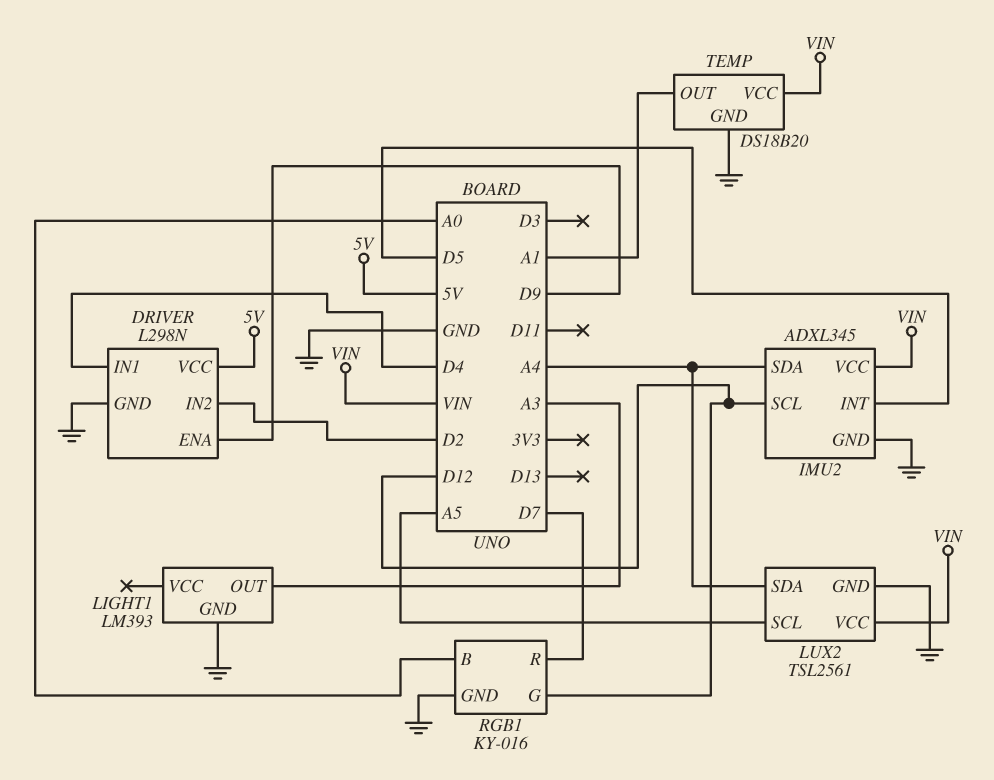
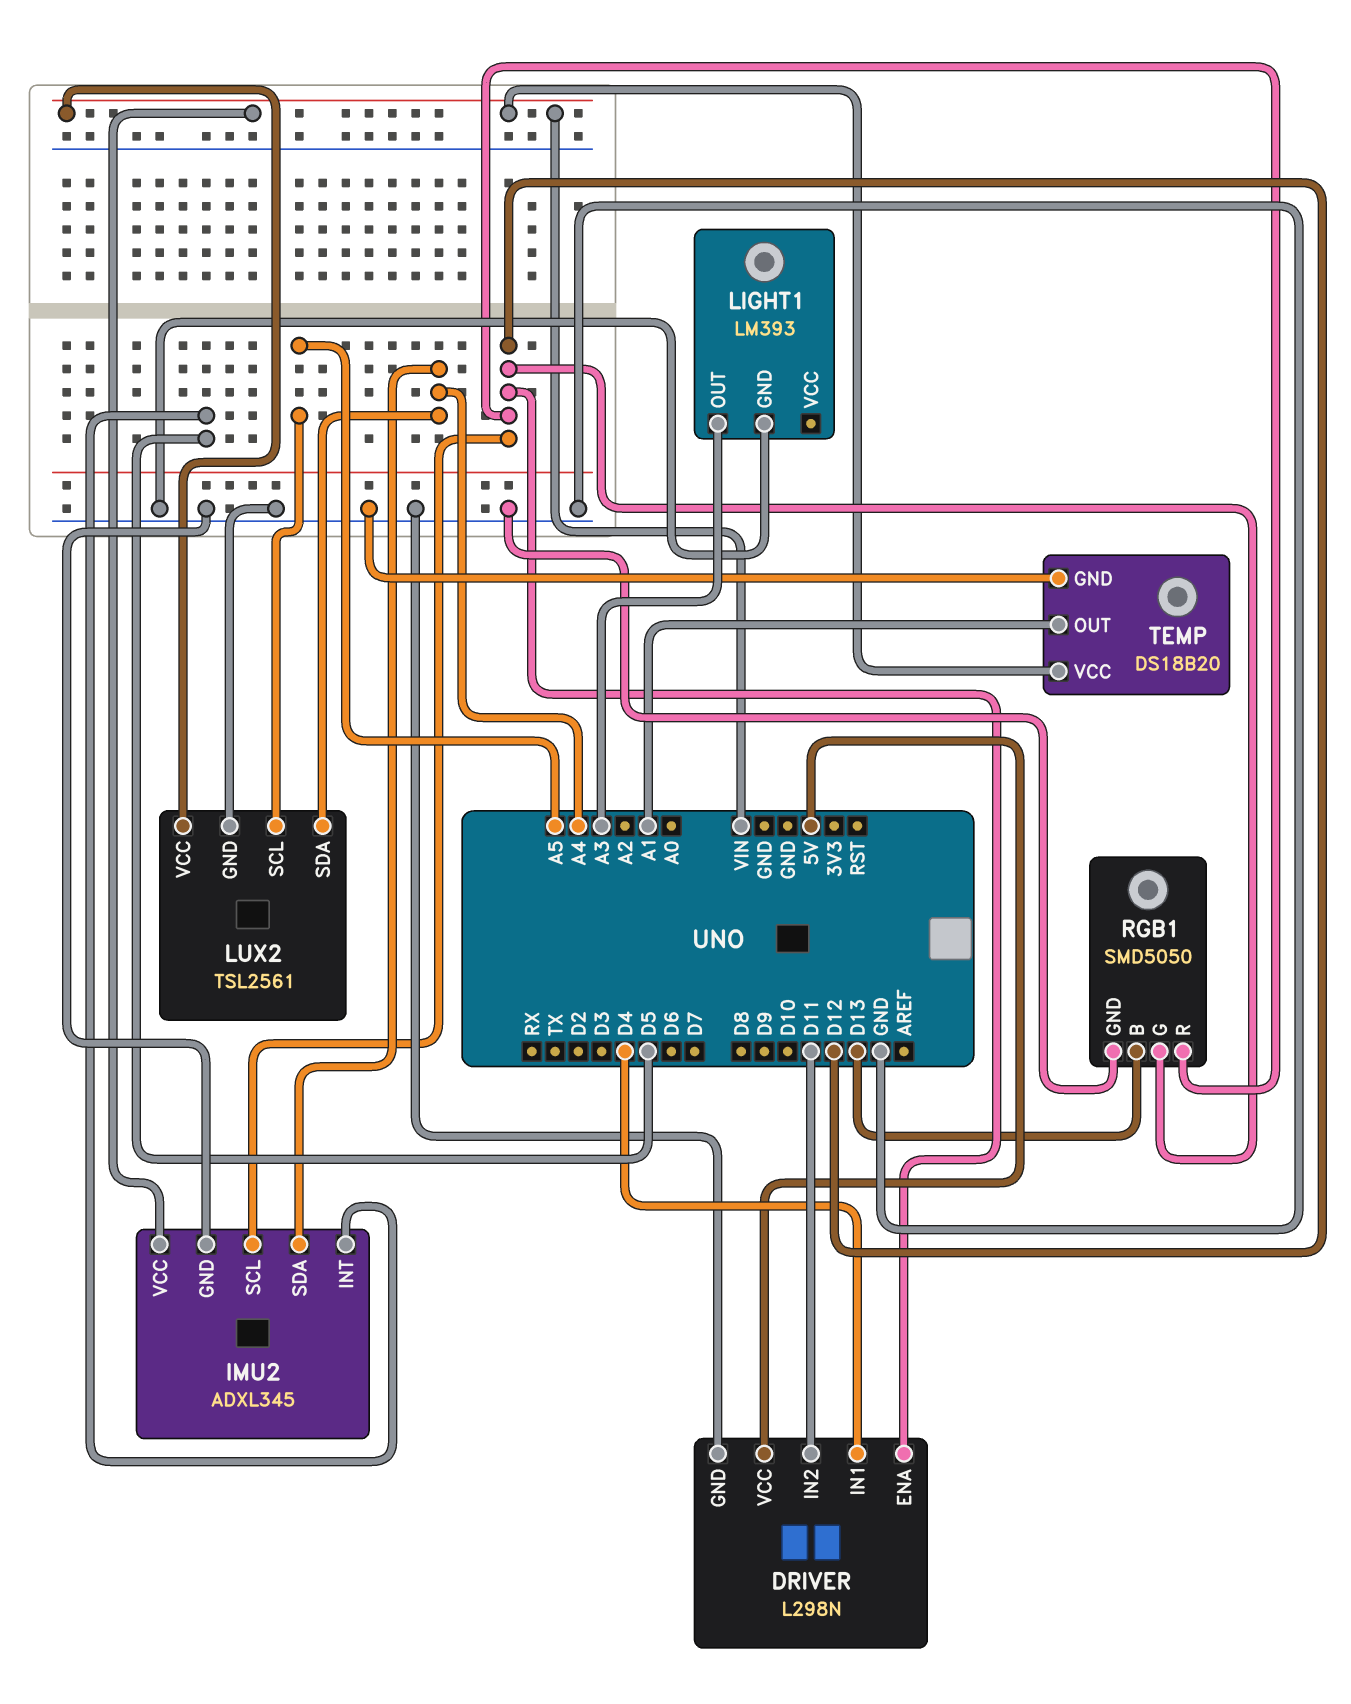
DRIVER pin ENA: D9 -> D12
DRIVER pin IN2: D2 -> D11
RGB1: KY-016 -> SMD5050
RGB1 pin B: A0 -> D13
RGB1 pin R: D7 -> D12

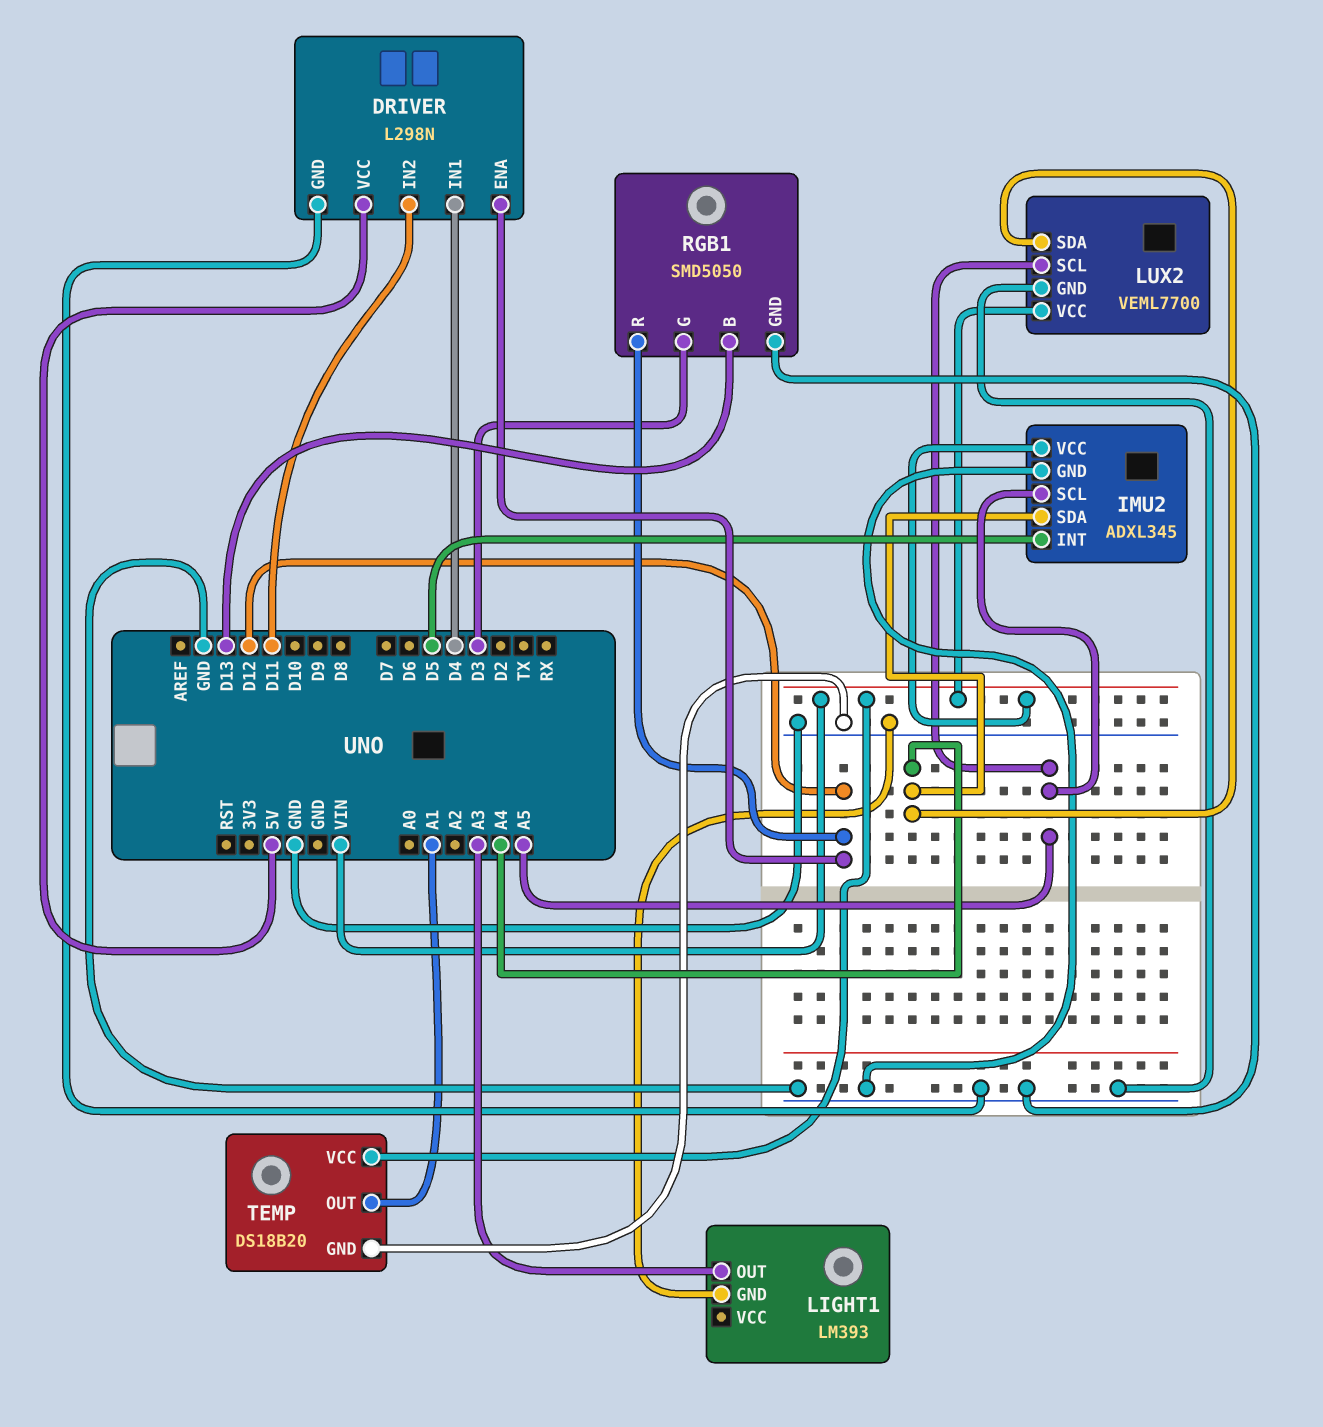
IMU2 pin SCL: D12 -> A5
LUX2: TSL2561 -> VEML7700
RGB1 pin G: D12 -> D3

